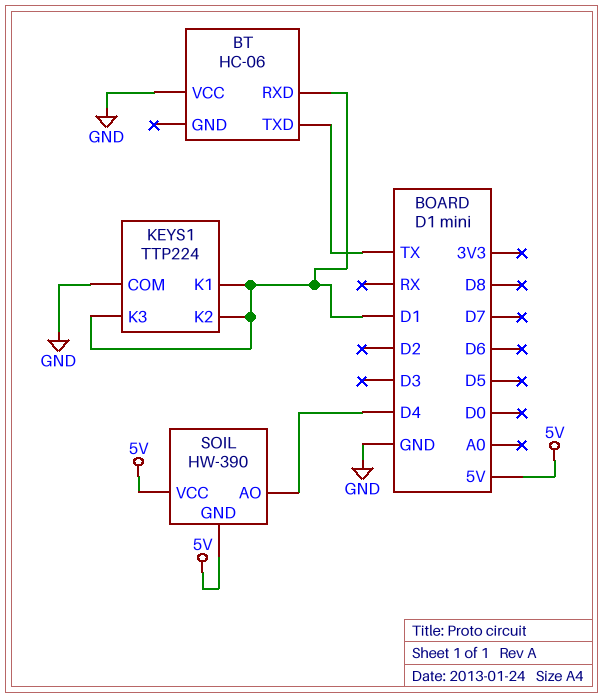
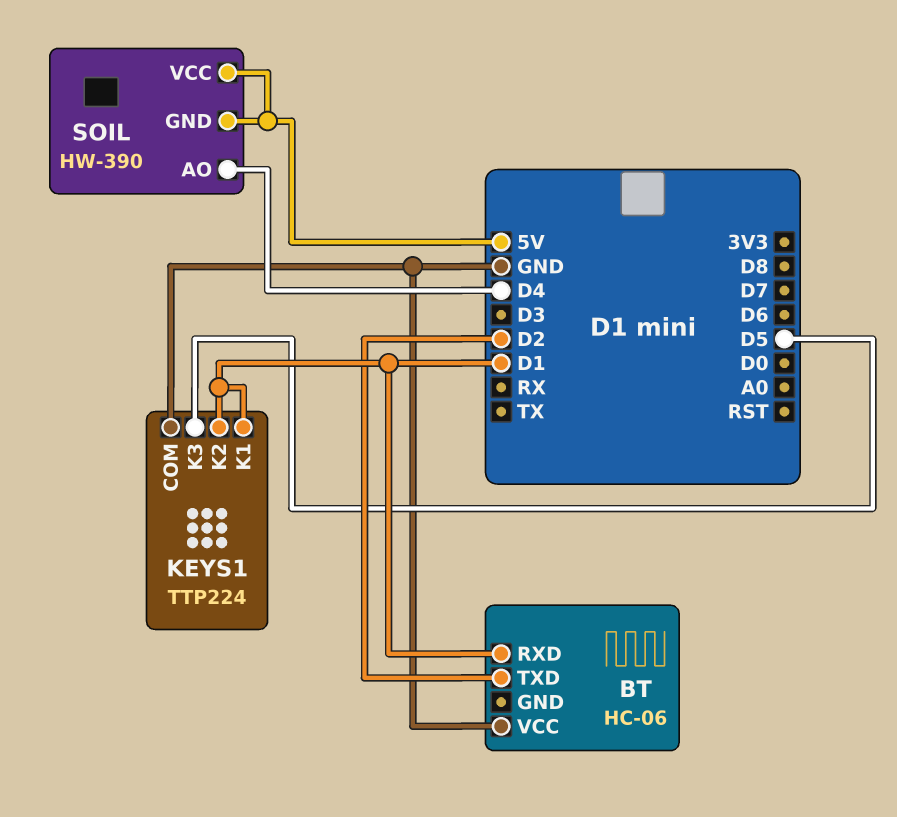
BT pin TXD: TX -> D2
KEYS1 pin K3: D1 -> D5

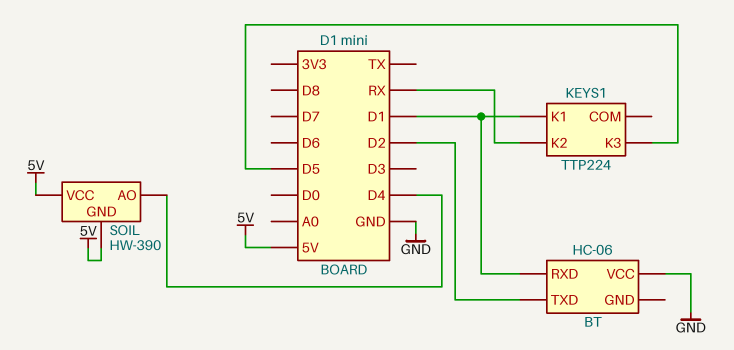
KEYS1 pin COM: GND -> none
KEYS1 pin K2: D1 -> RX

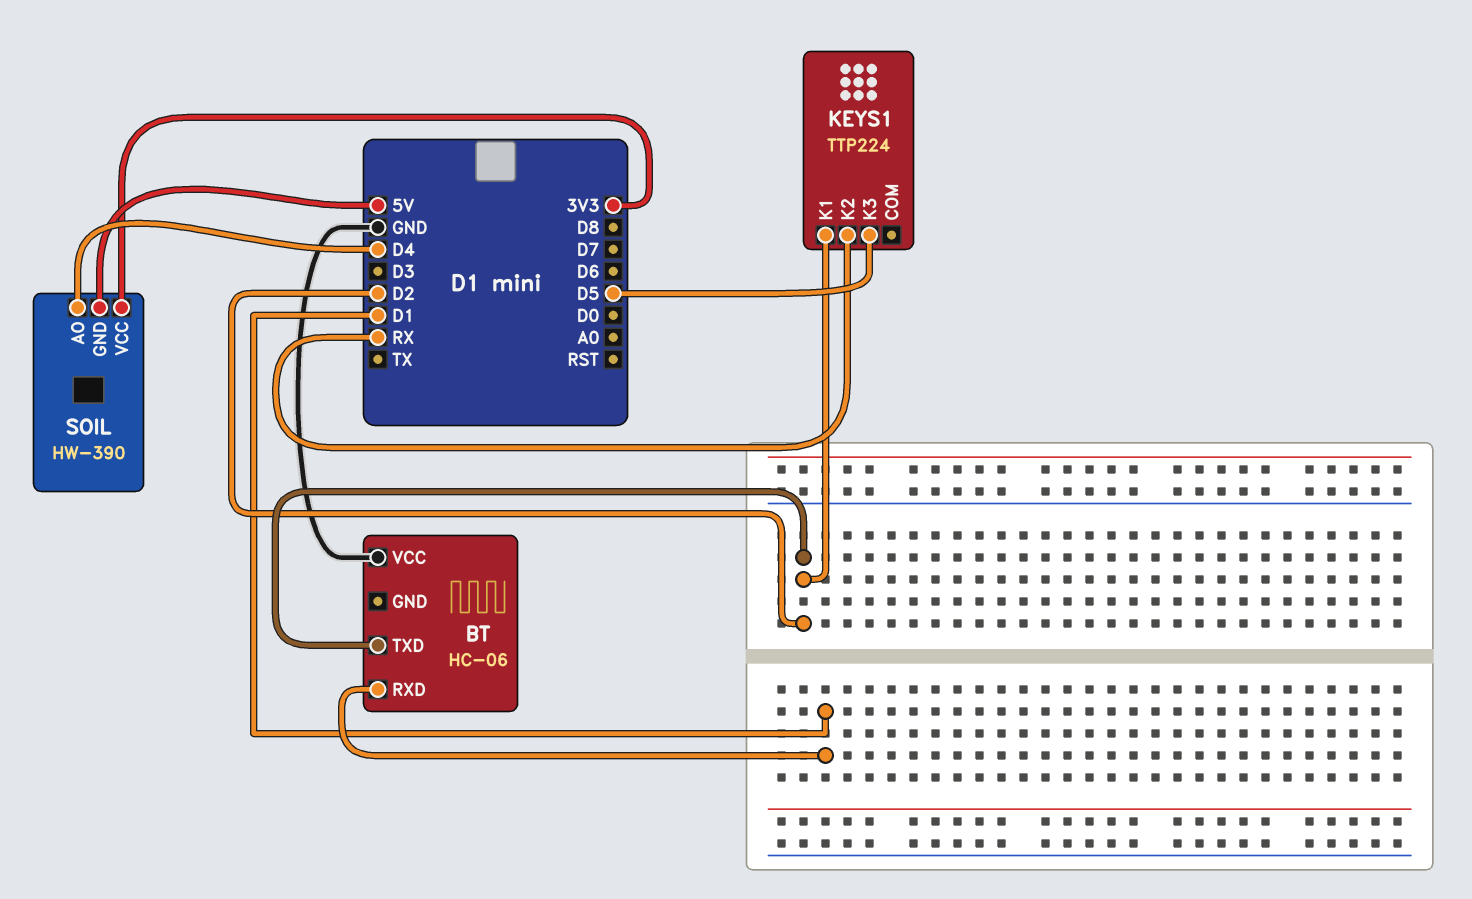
KEYS1 pin K1: D1 -> D2
SOIL pin VCC: 5V -> 3V3

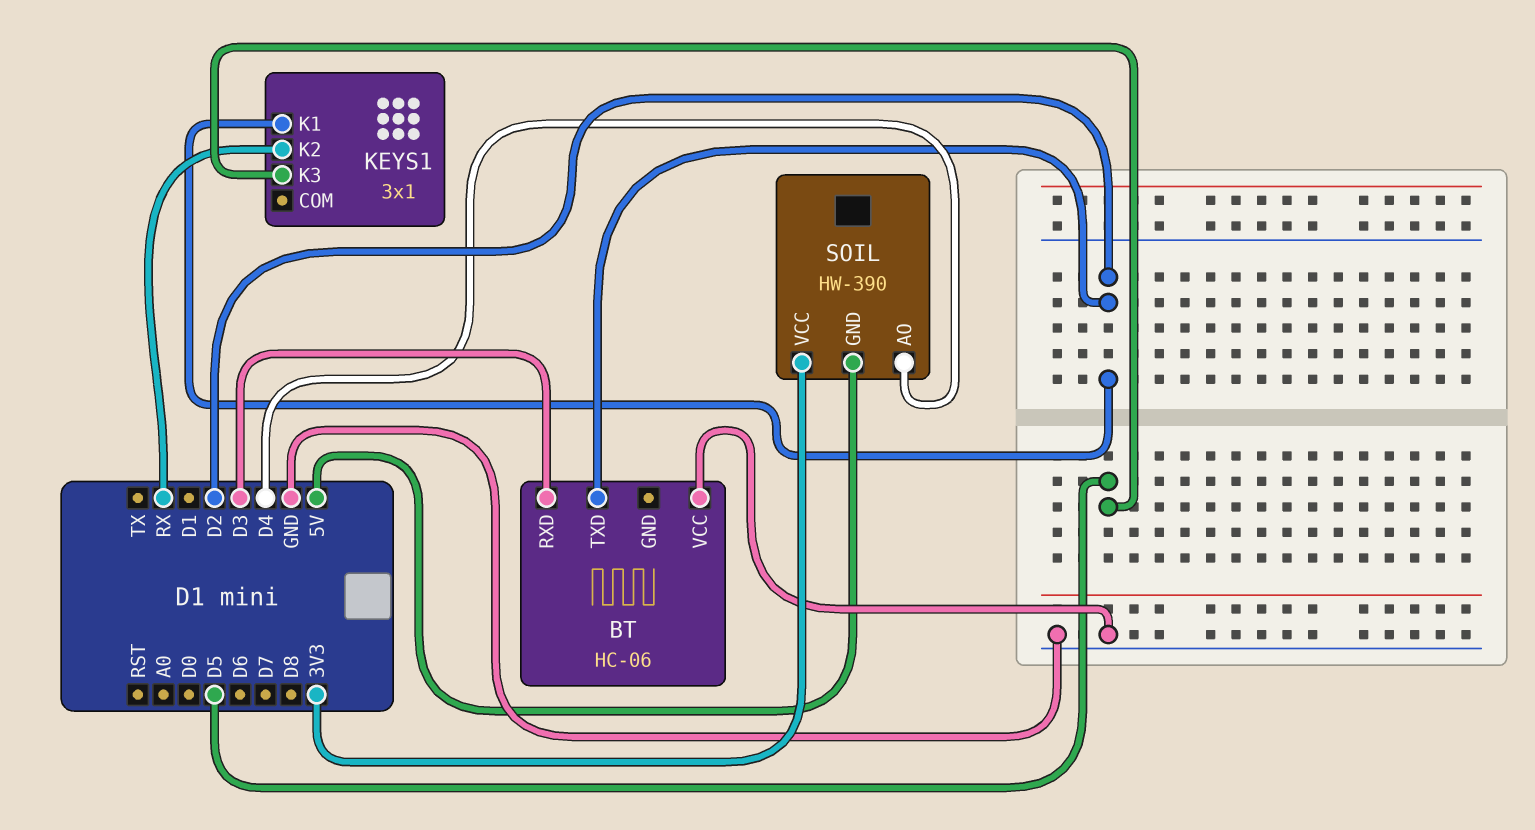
BT pin RXD: D1 -> D3
KEYS1: TTP224 -> 3x1

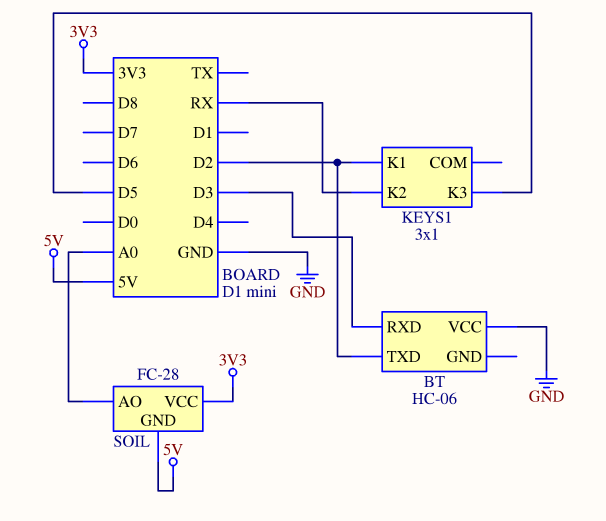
SOIL: HW-390 -> FC-28
SOIL pin AO: D4 -> A0

